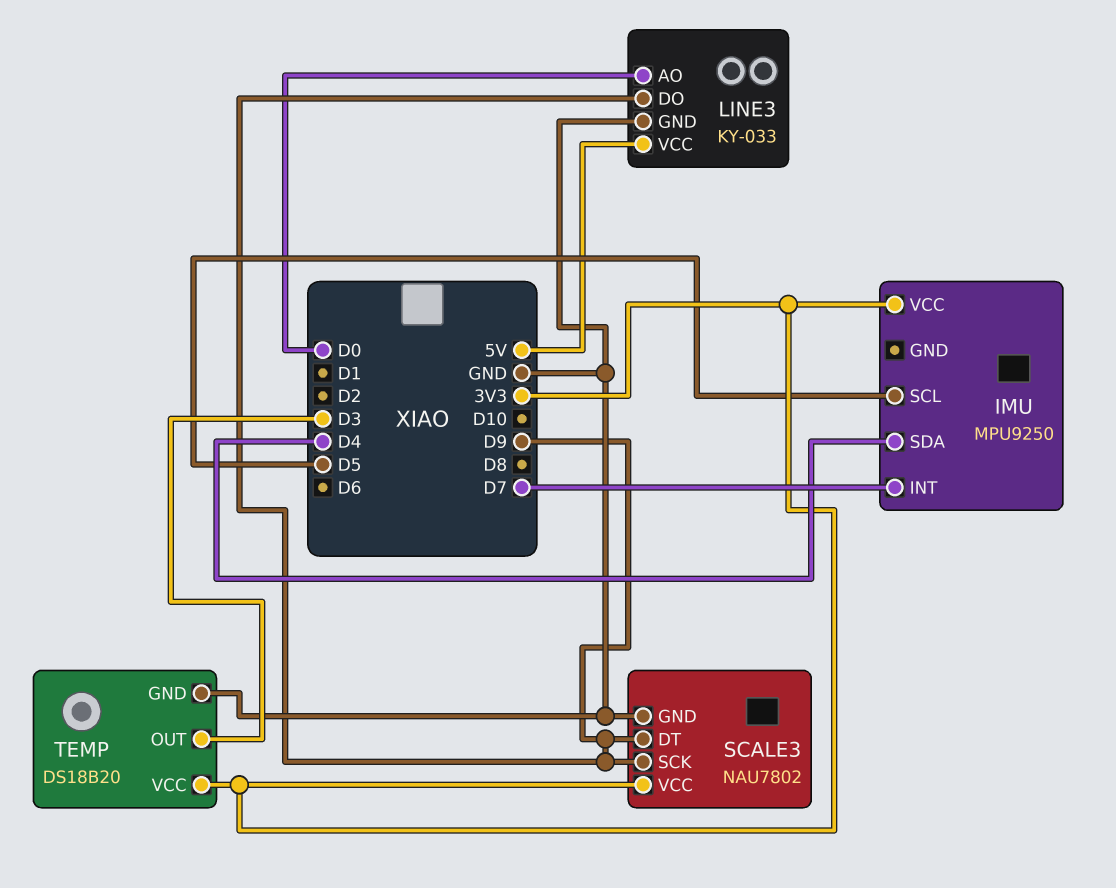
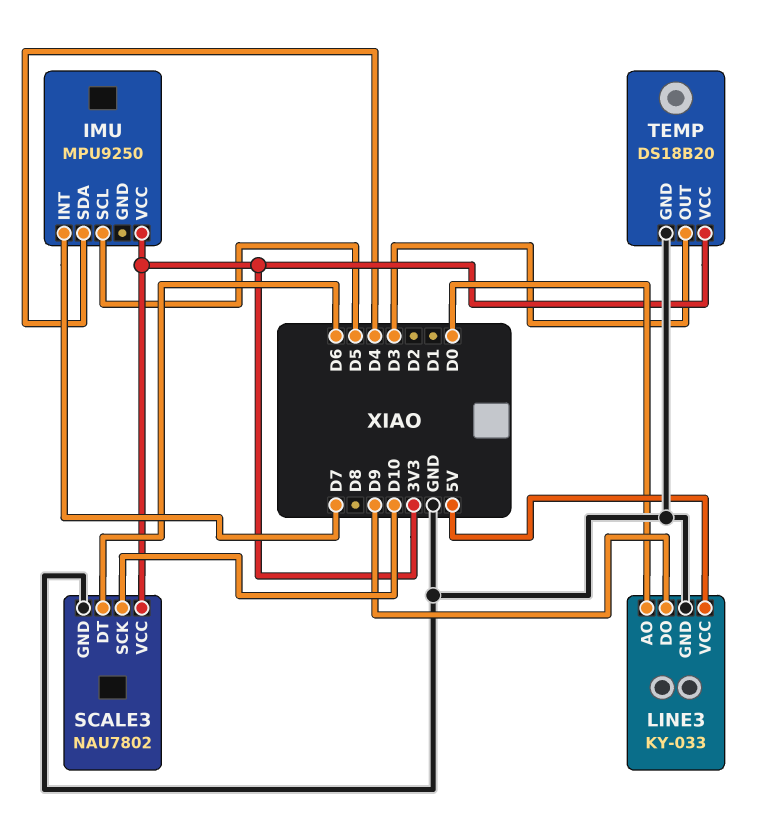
SCALE3 pin DT: D9 -> D6
SCALE3 pin SCK: D9 -> D10

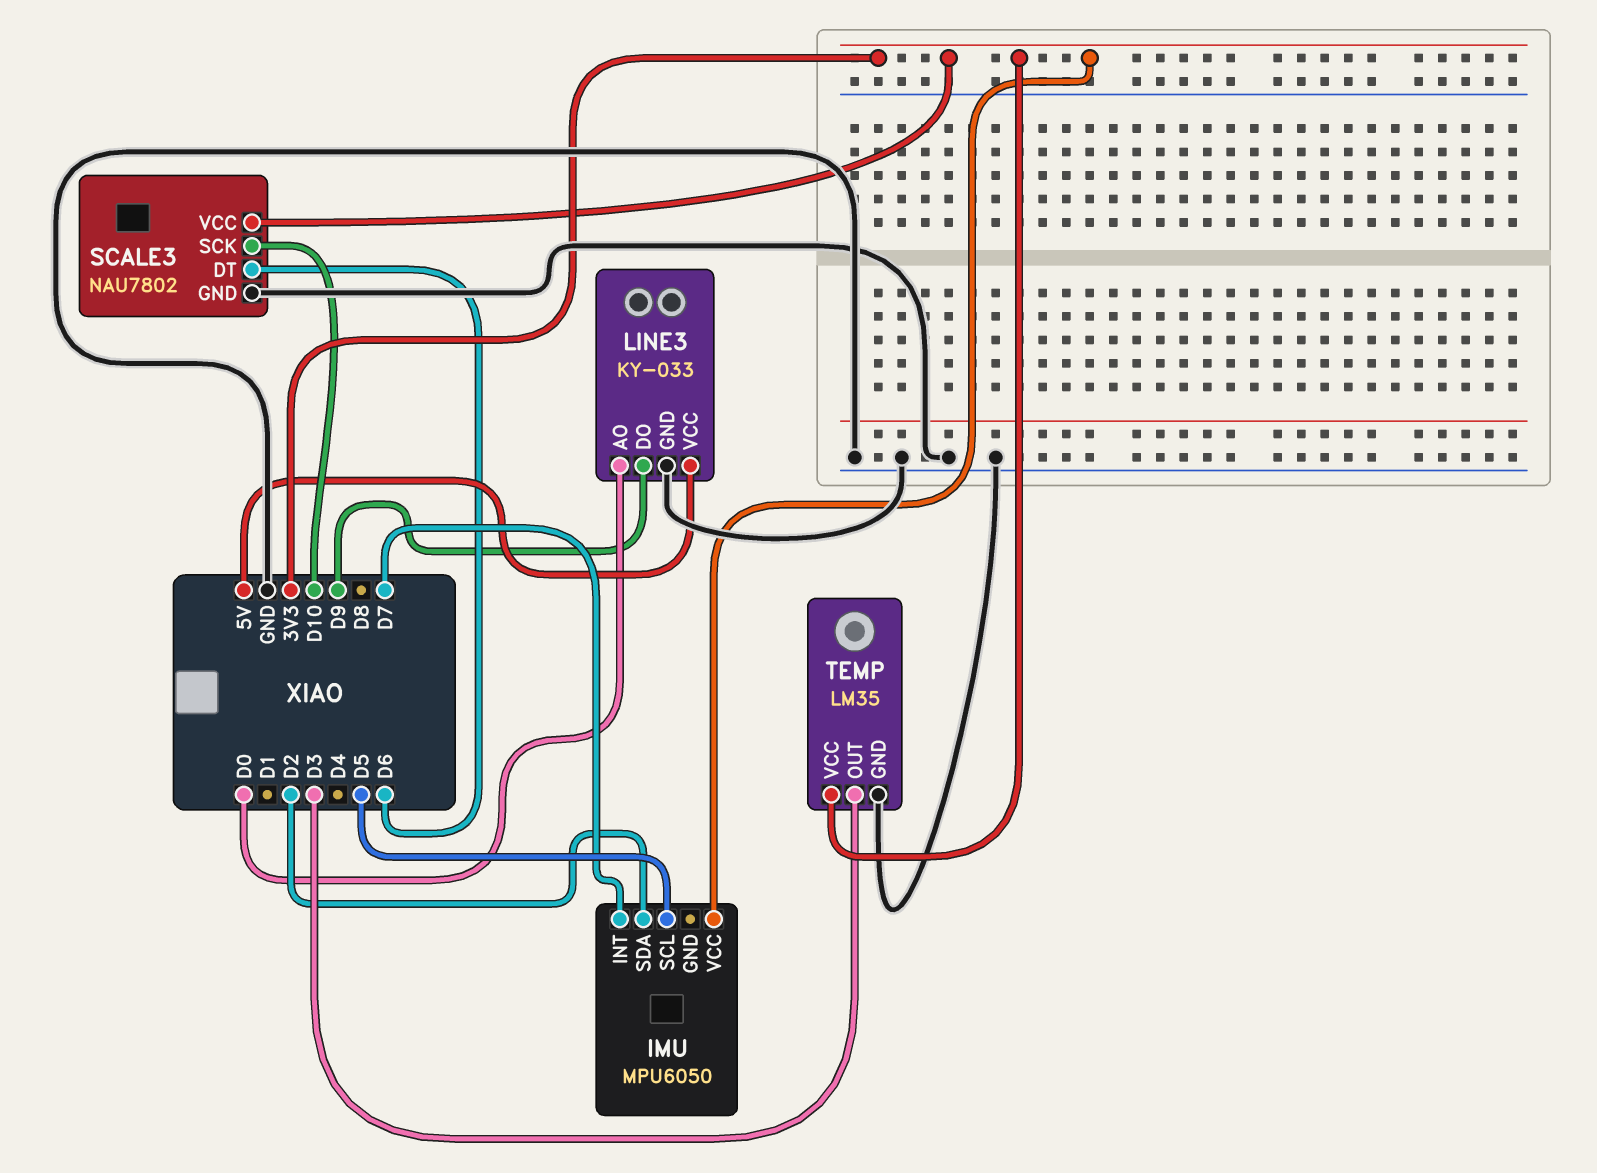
IMU: MPU9250 -> MPU6050
IMU pin SDA: D4 -> D2
TEMP: DS18B20 -> LM35

